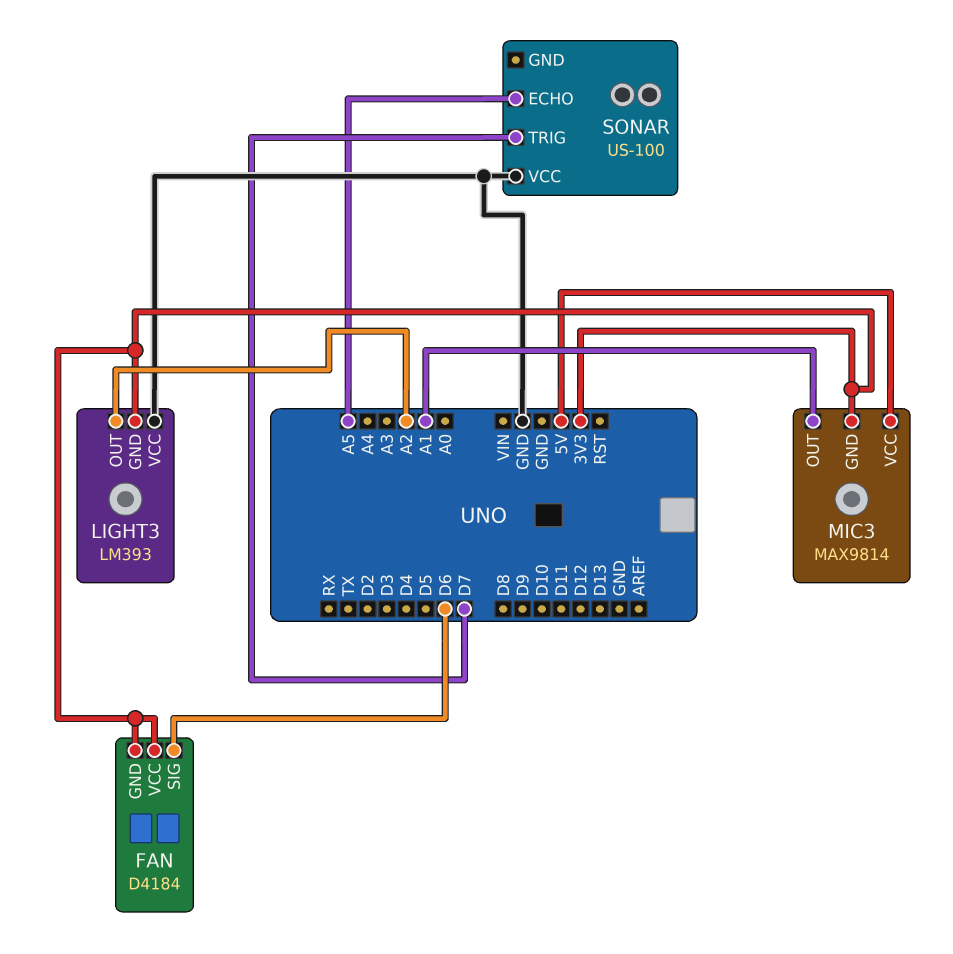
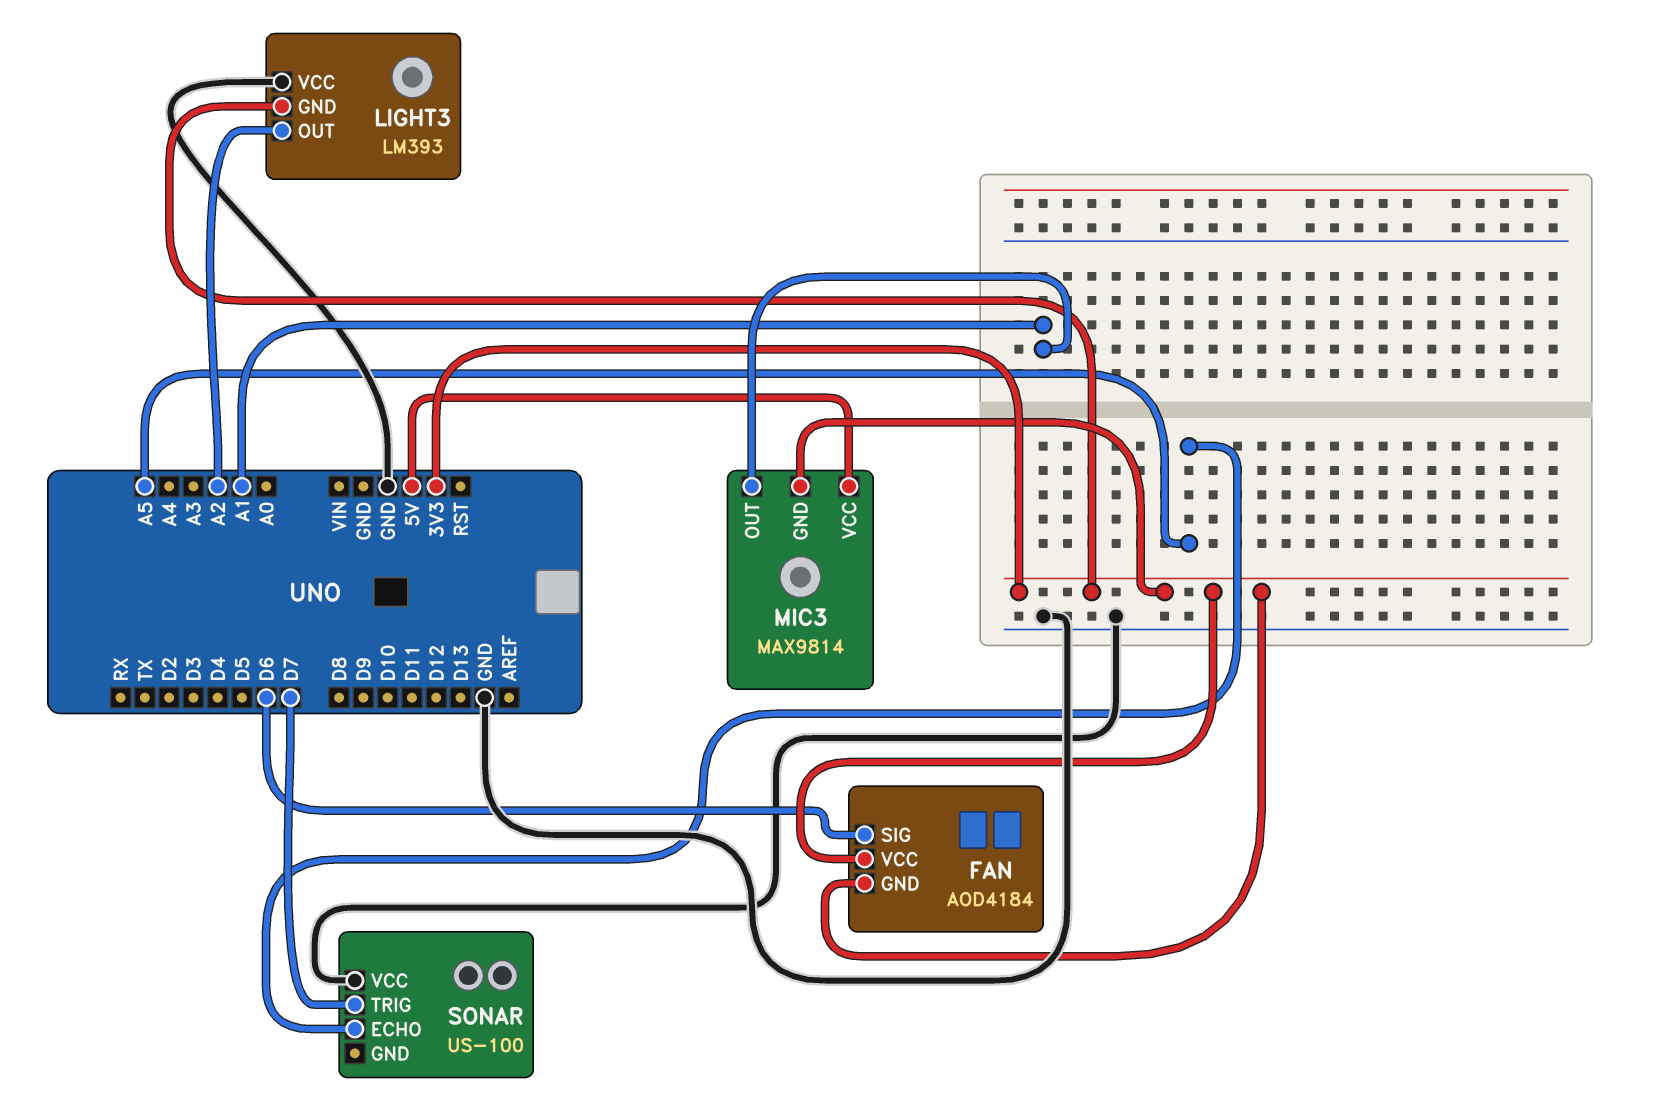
FAN: D4184 -> AOD4184

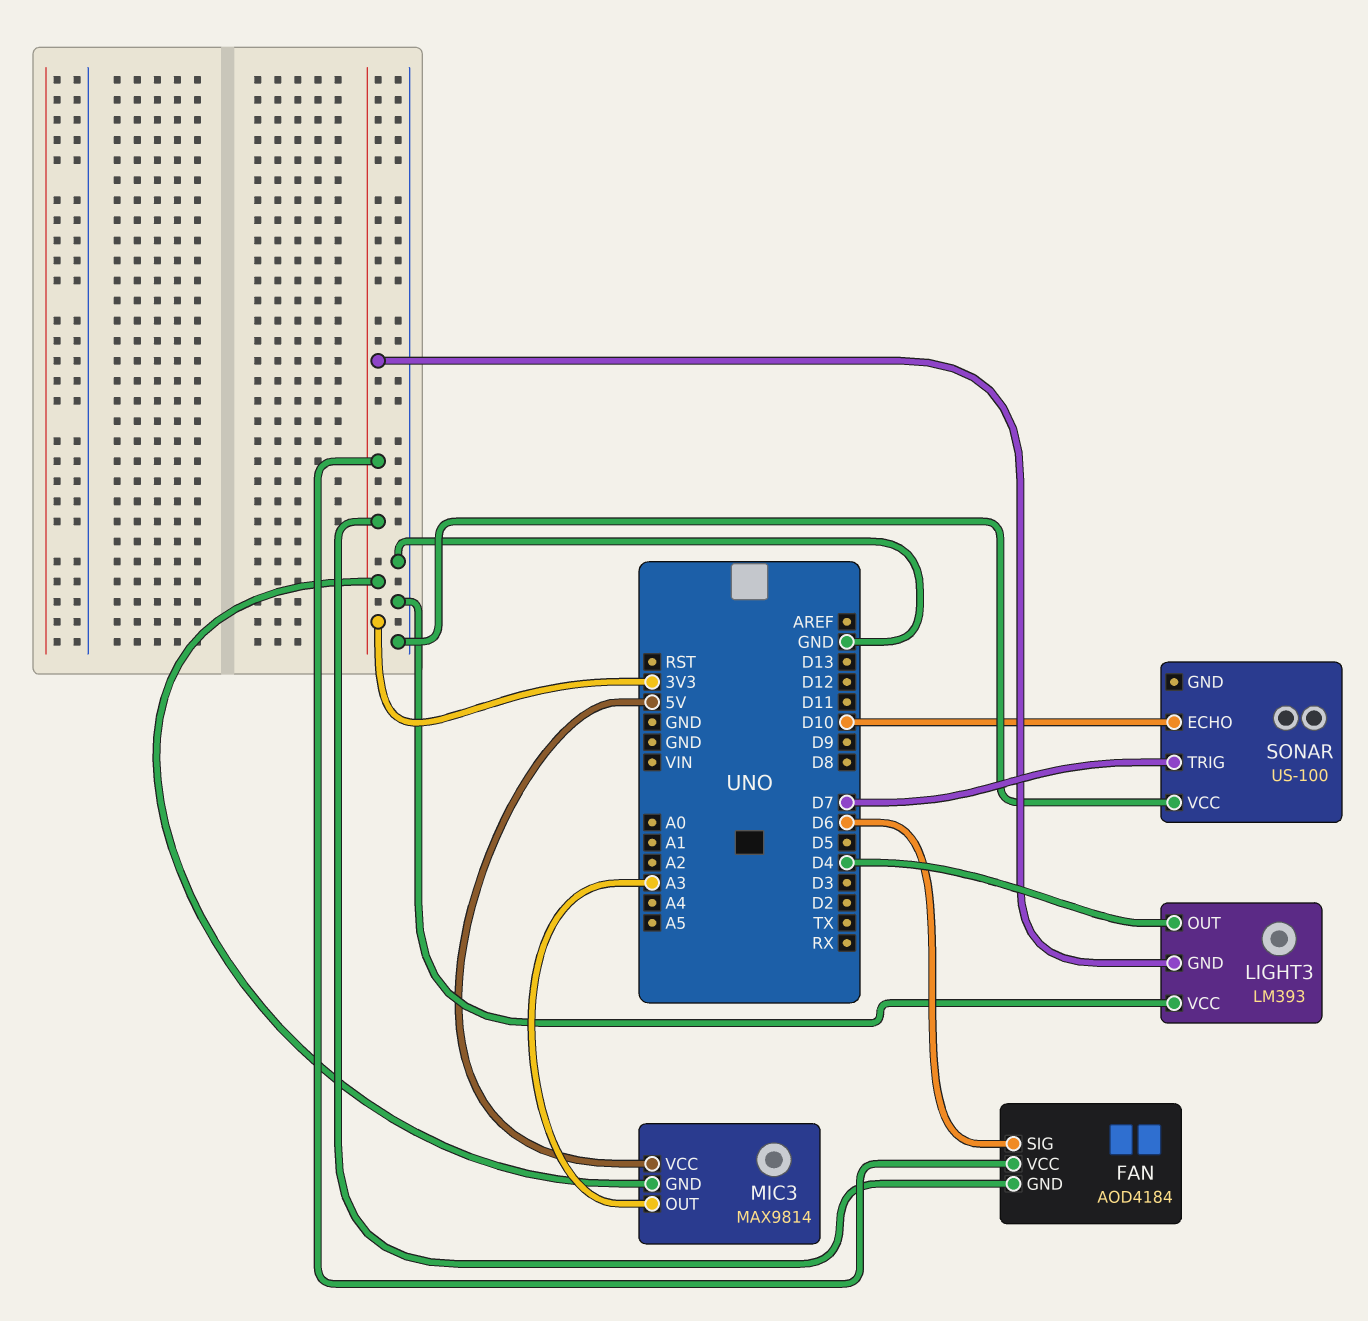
LIGHT3 pin OUT: A2 -> D4
MIC3 pin OUT: A1 -> A3
SONAR pin ECHO: A5 -> D10

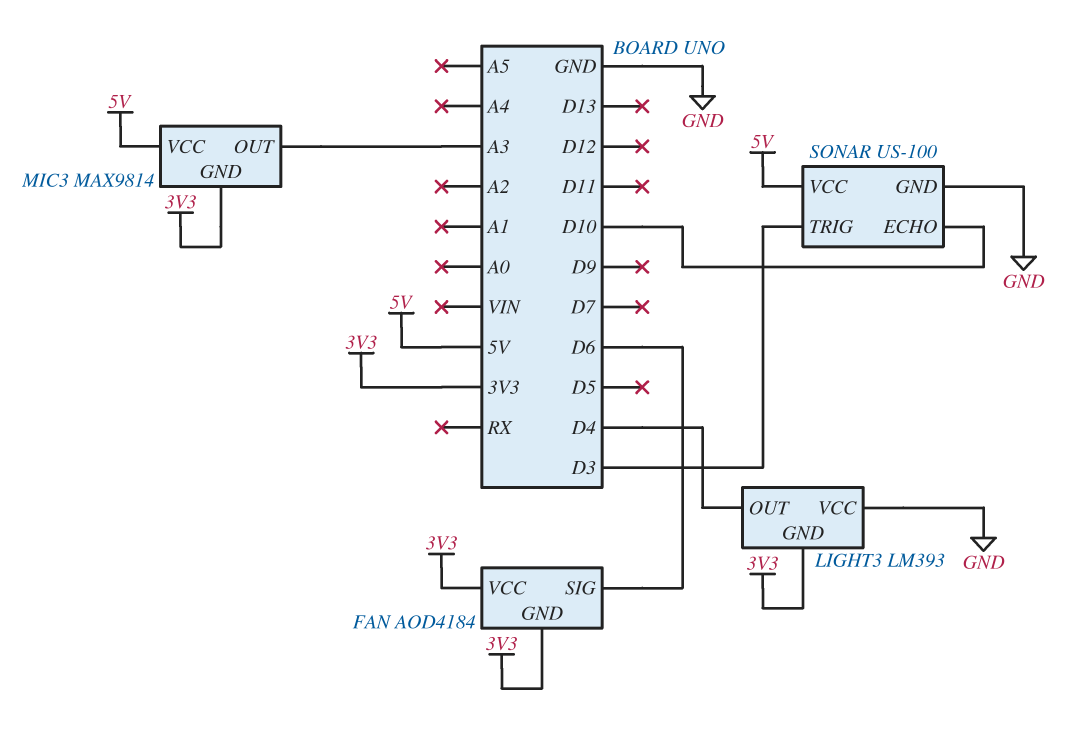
SONAR pin GND: none -> GND
SONAR pin TRIG: D7 -> D3
SONAR pin VCC: GND -> 5V

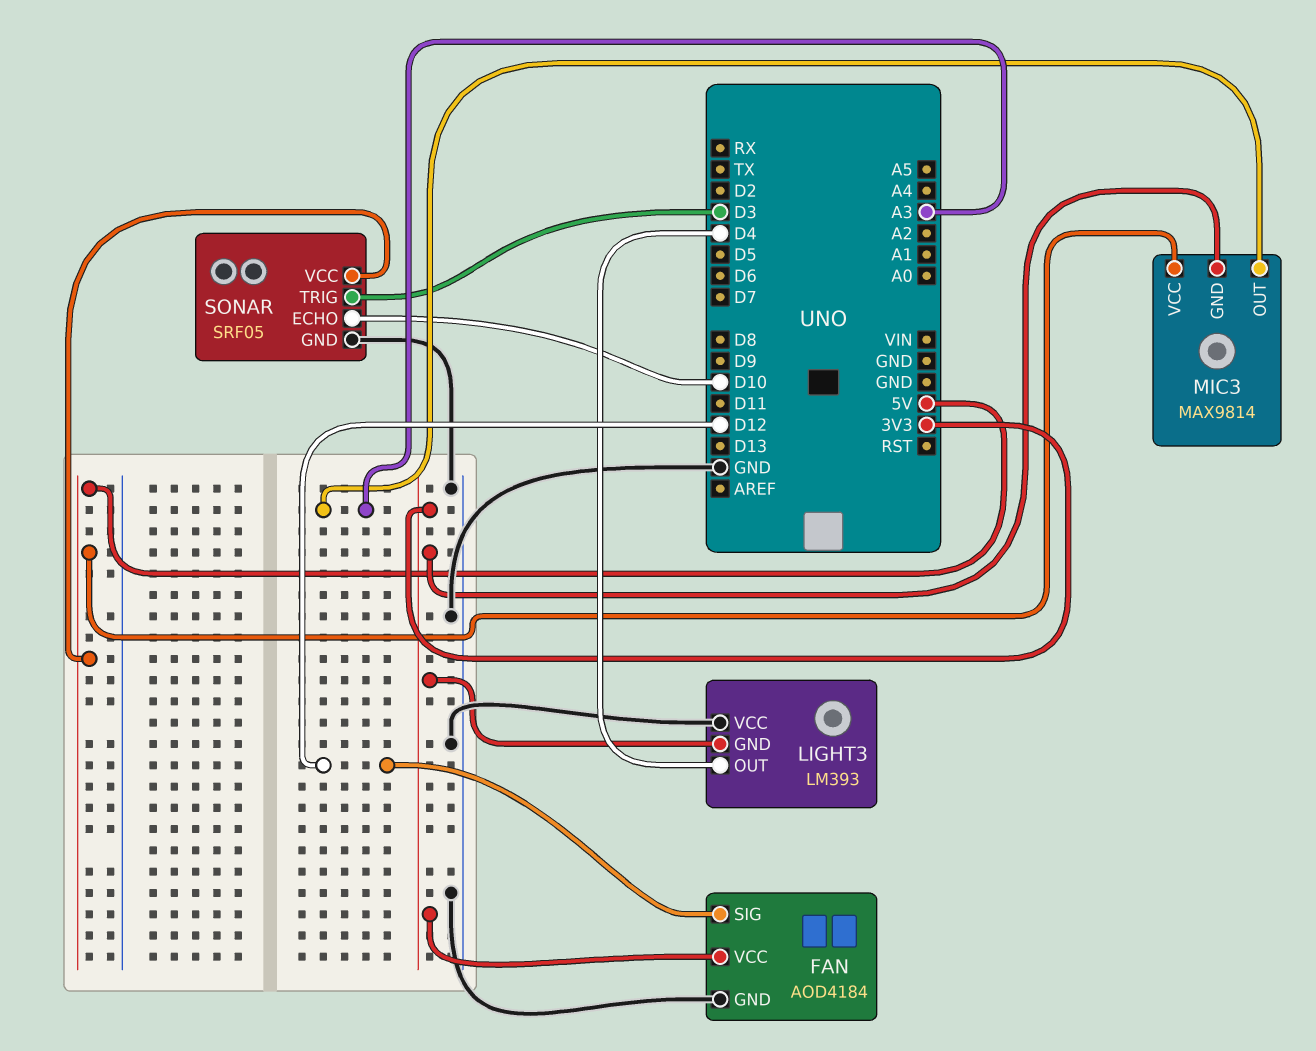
FAN pin GND: 3V3 -> GND
FAN pin SIG: D6 -> D12
SONAR: US-100 -> SRF05

